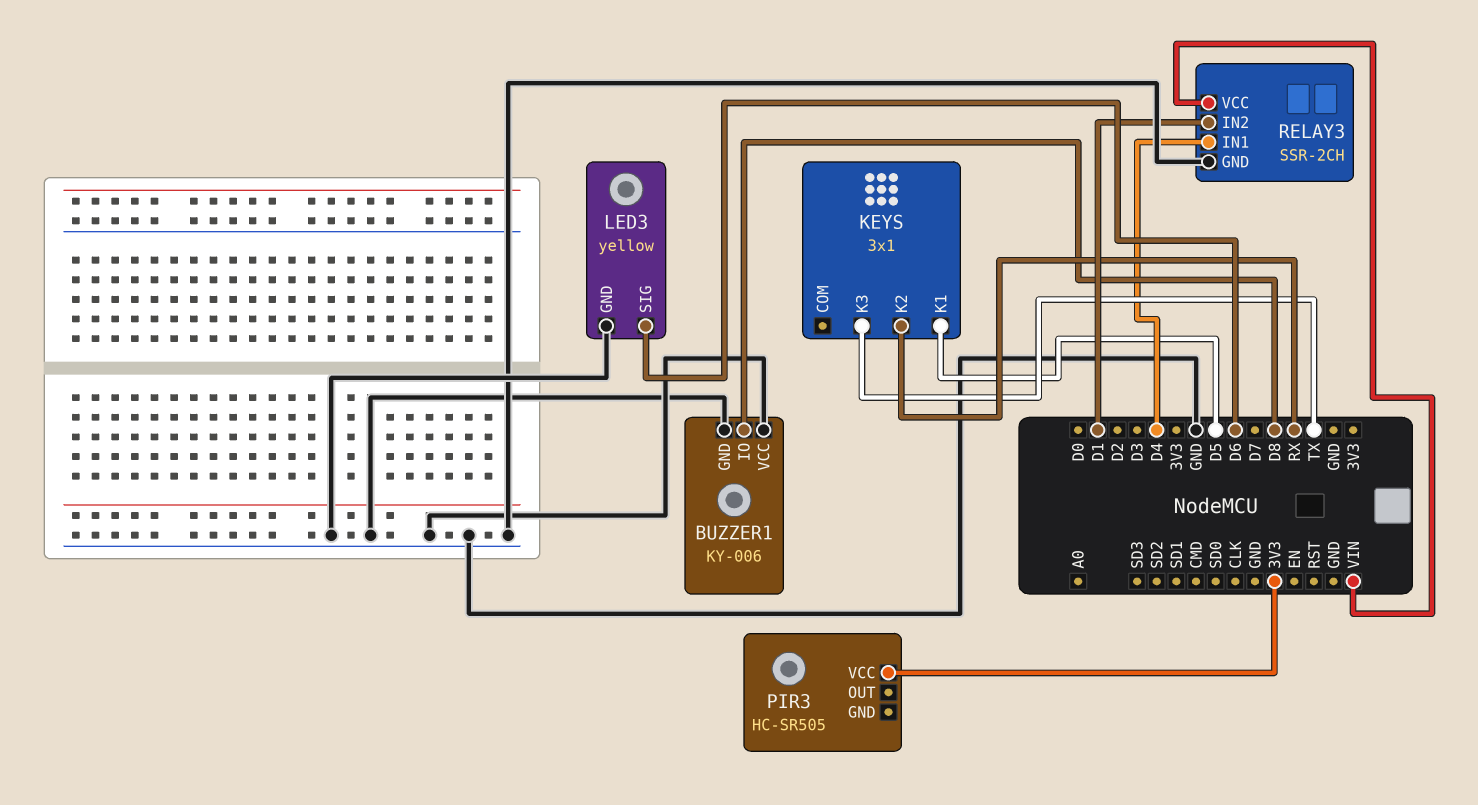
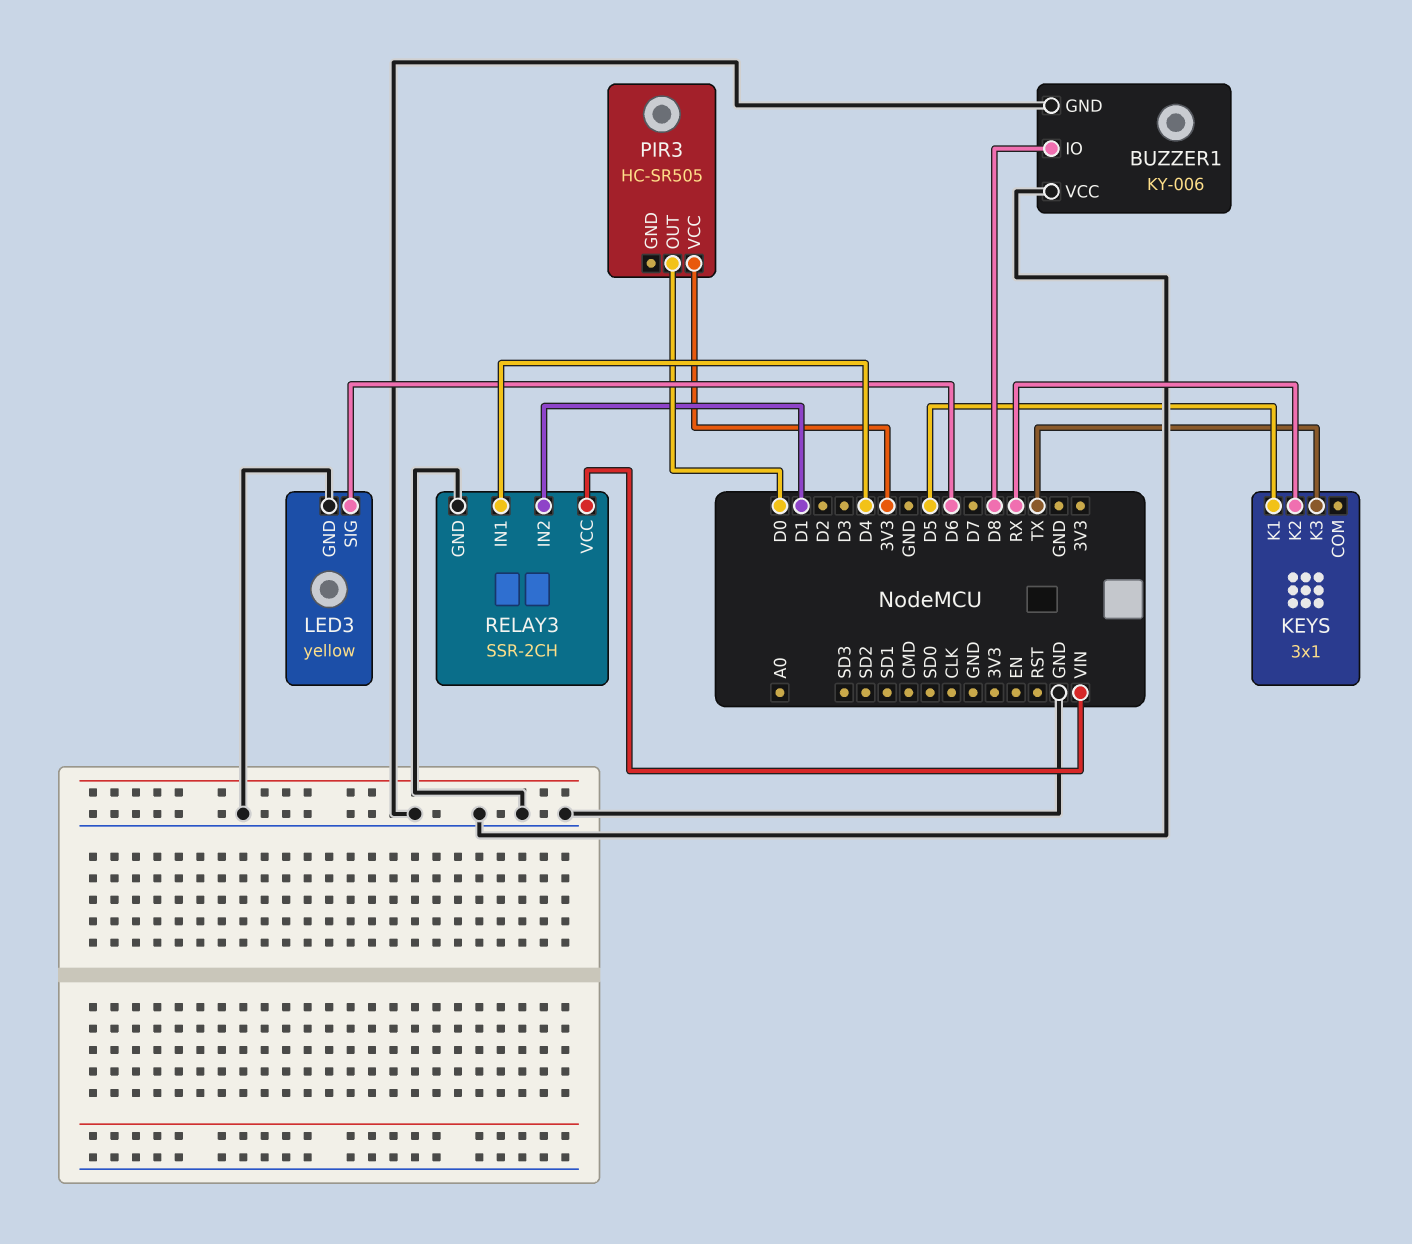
PIR3 pin OUT: none -> D0

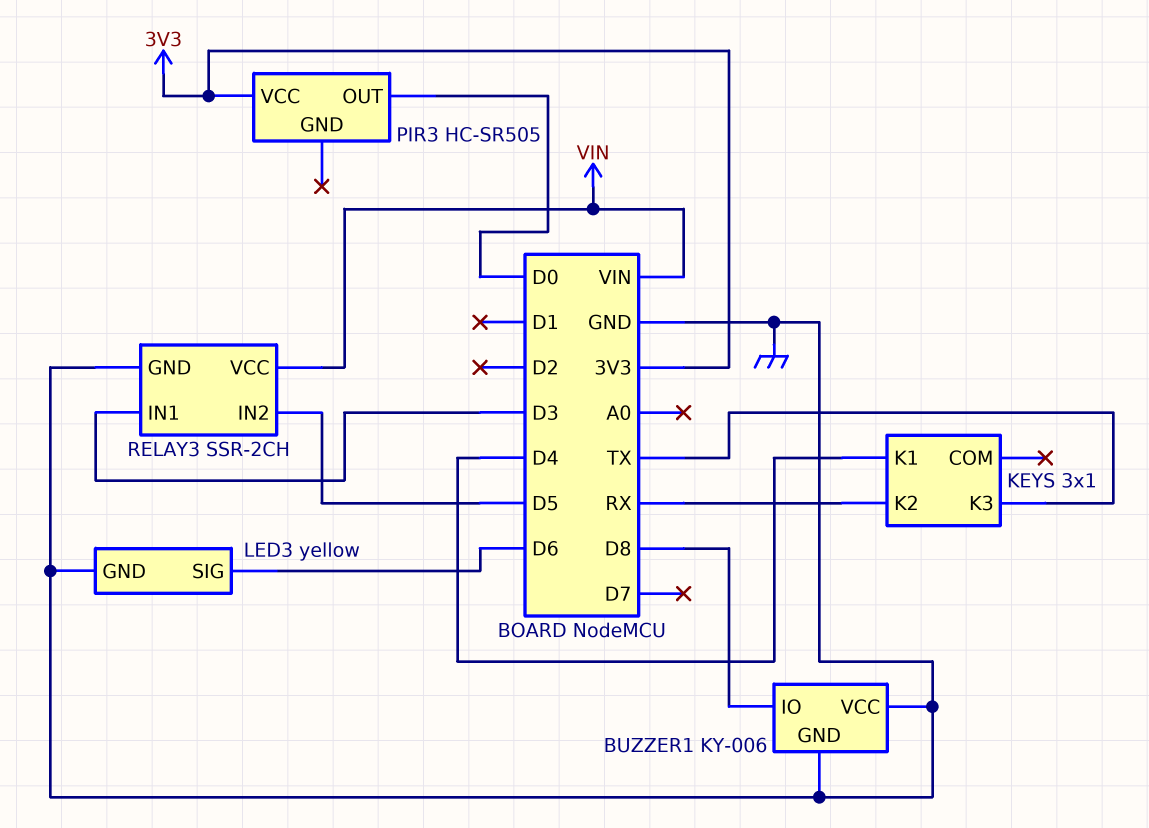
KEYS pin K1: D5 -> D4
RELAY3 pin IN1: D4 -> D3
RELAY3 pin IN2: D1 -> D5

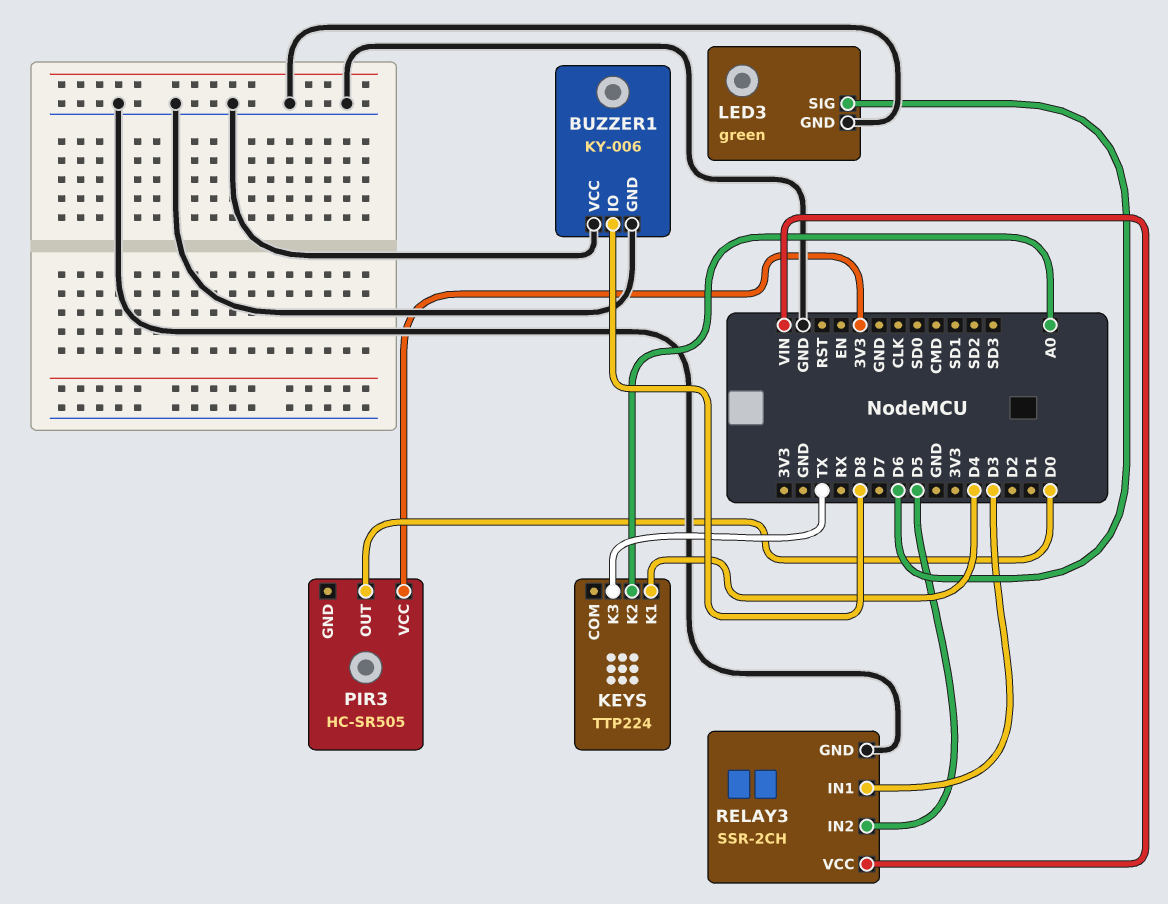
KEYS: 3x1 -> TTP224
KEYS pin K2: RX -> A0
LED3: yellow -> green

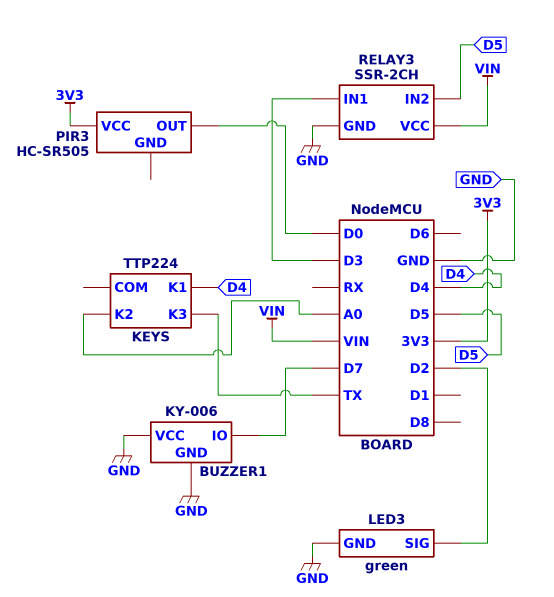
BUZZER1 pin IO: D8 -> D7
LED3 pin SIG: D6 -> D2

